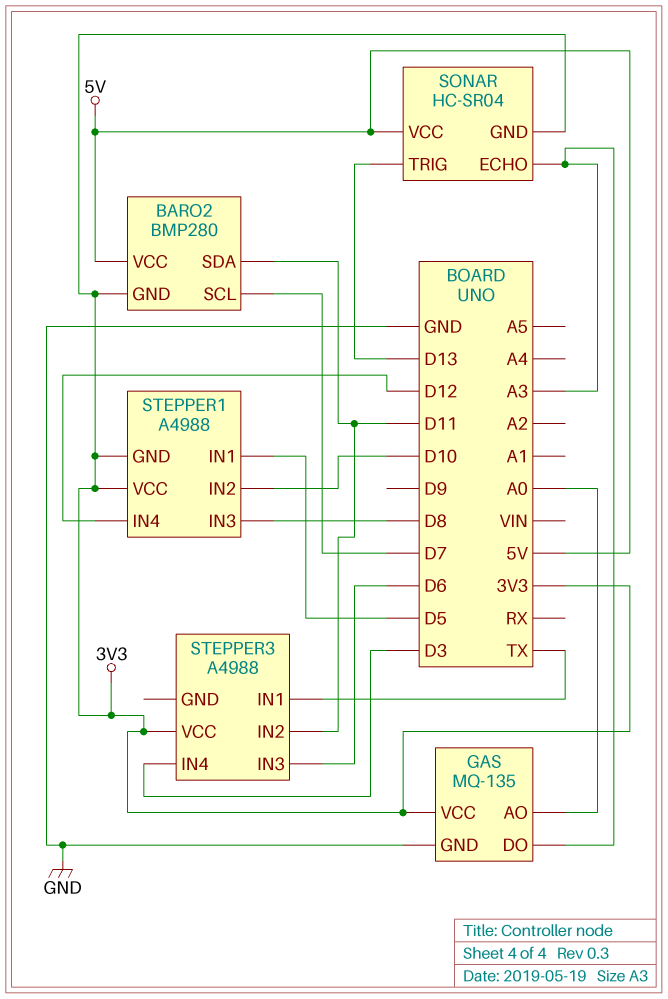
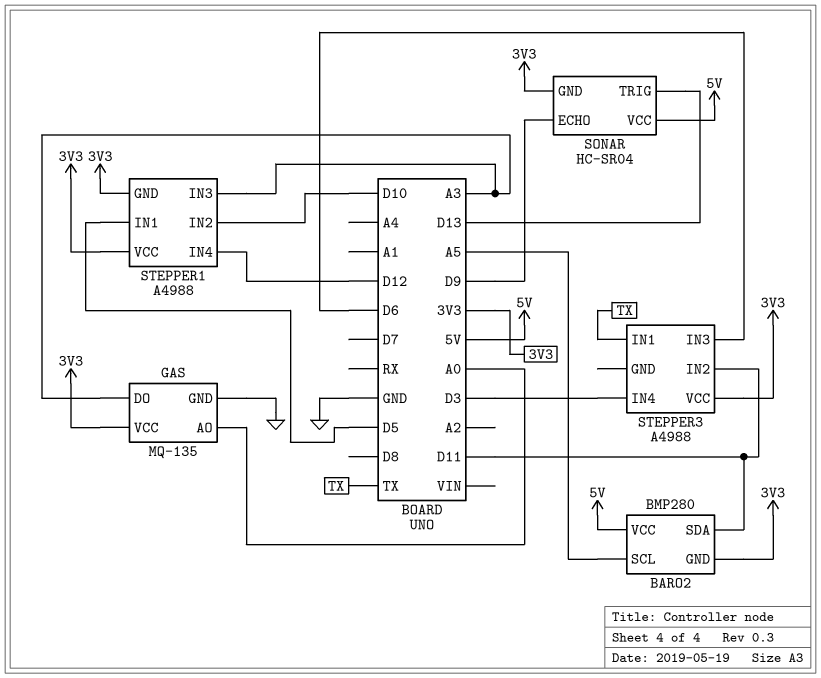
BARO2 pin SCL: D7 -> A5
SONAR pin ECHO: A3 -> D9
STEPPER1 pin IN3: D8 -> A3

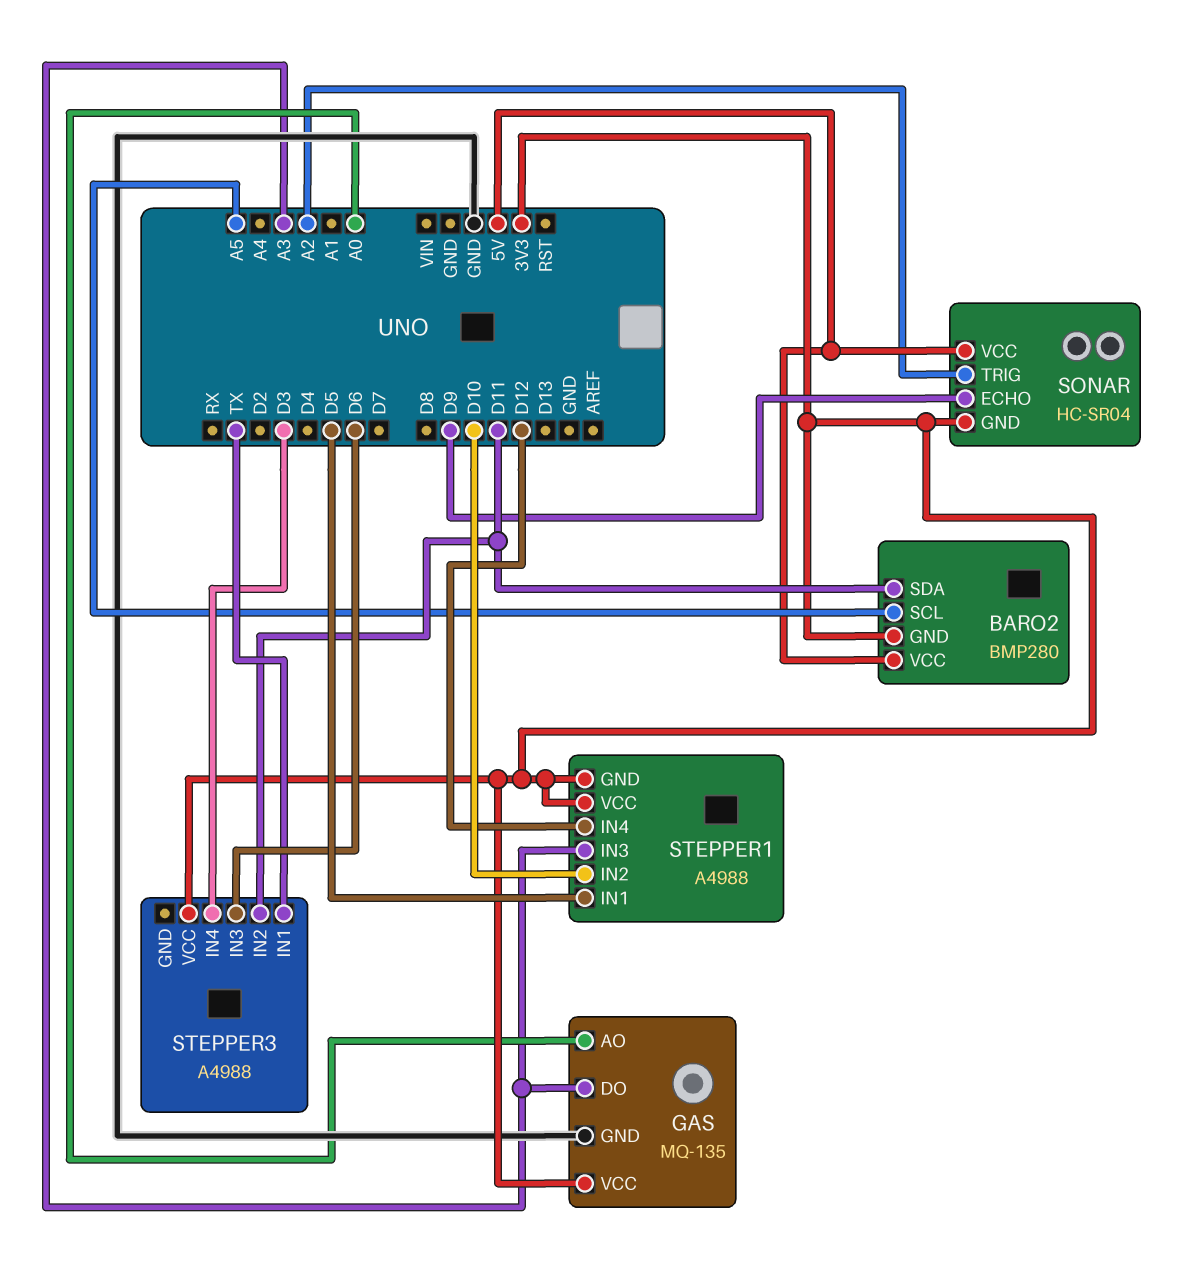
SONAR pin TRIG: D13 -> A2

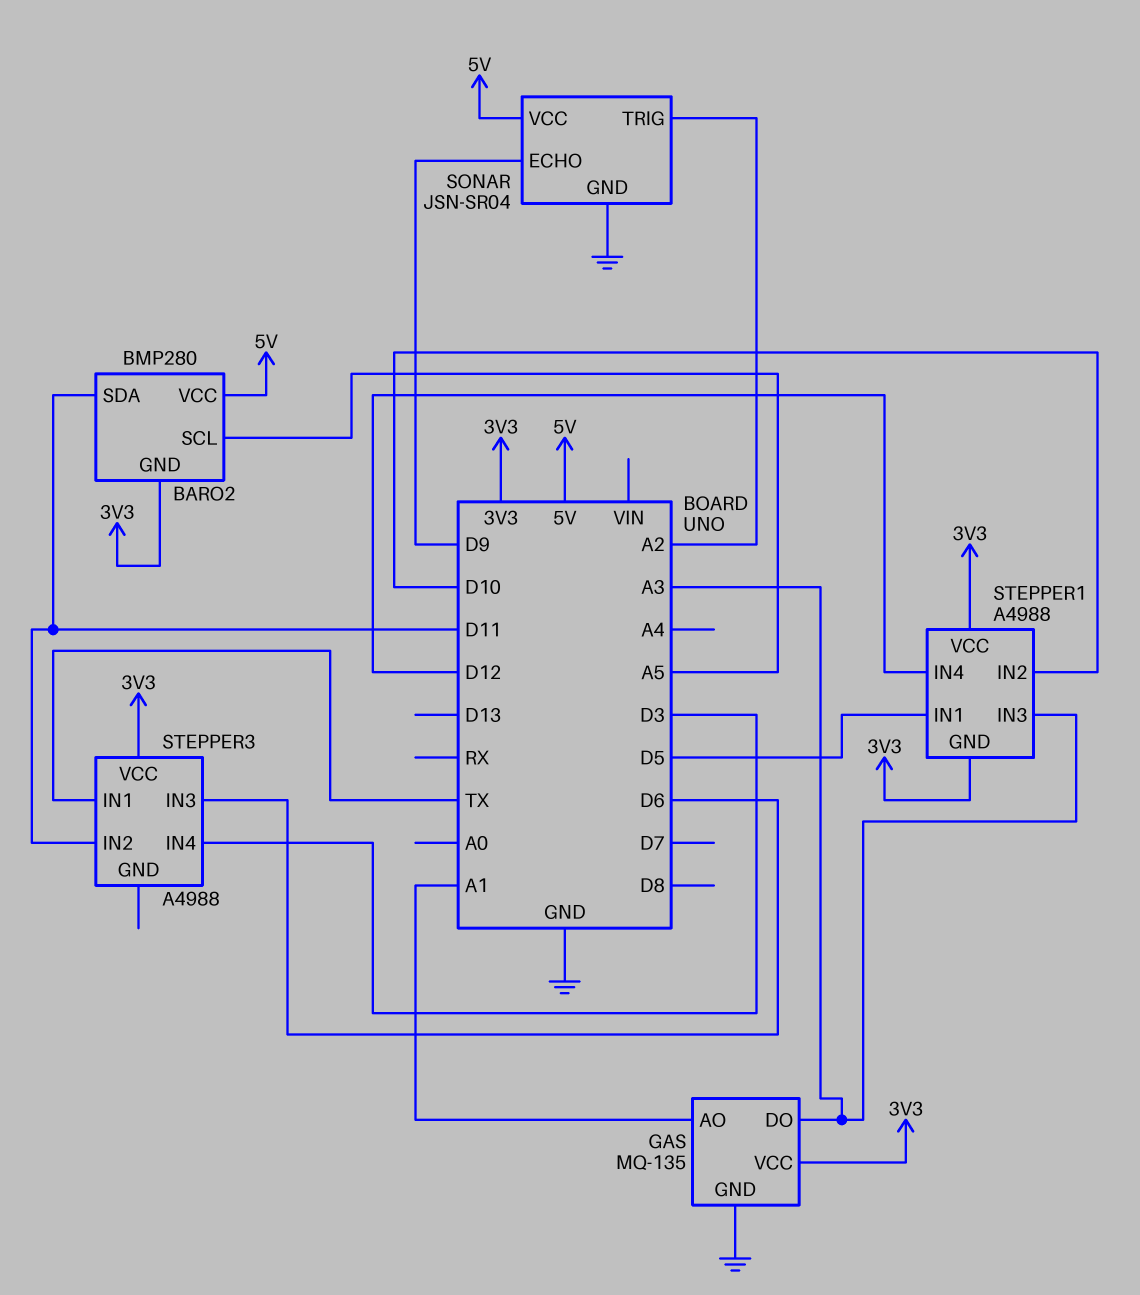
GAS pin AO: A0 -> A1
SONAR: HC-SR04 -> JSN-SR04
SONAR pin GND: 3V3 -> GND

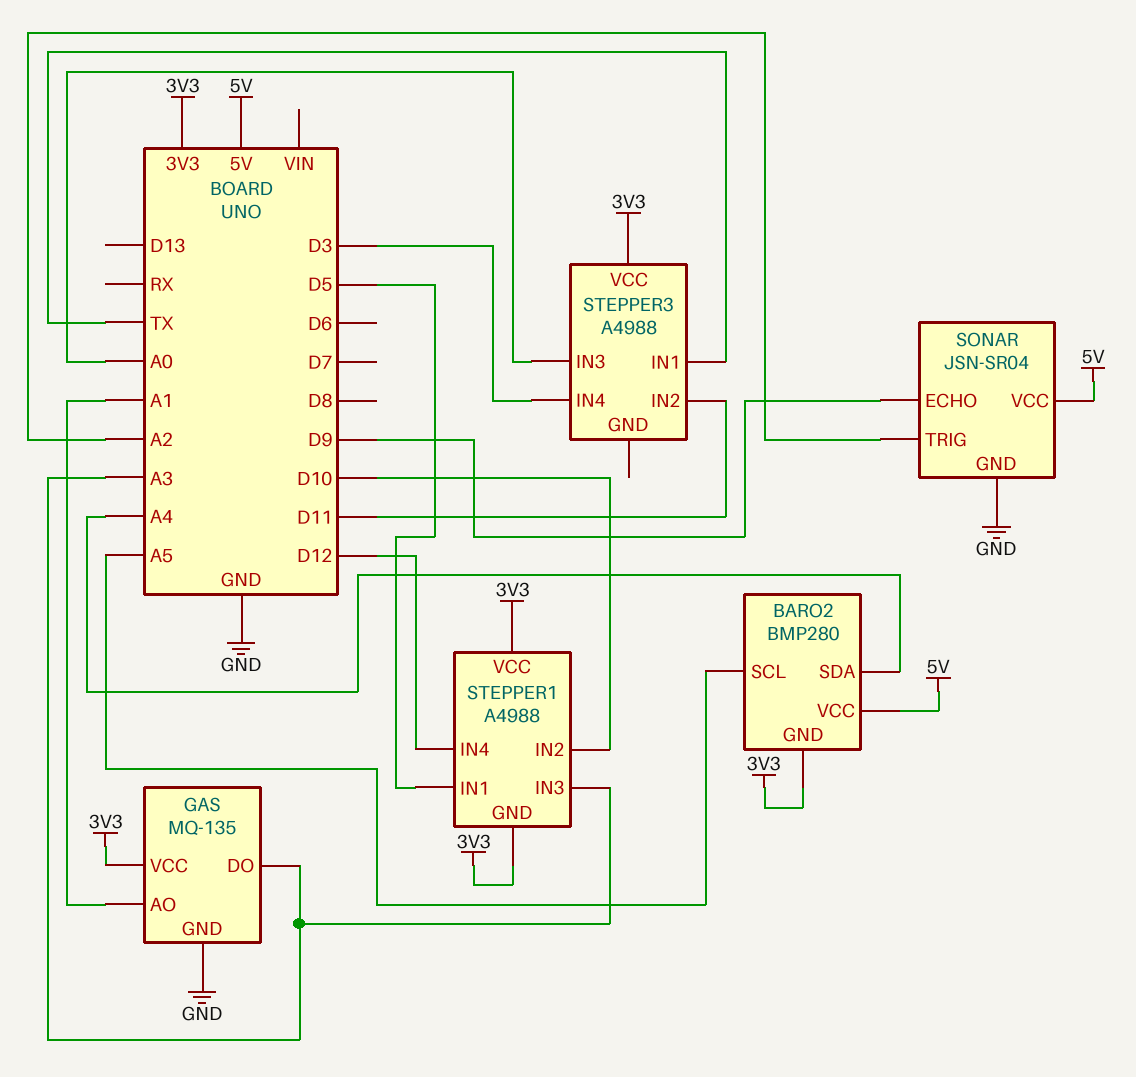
BARO2 pin SDA: D11 -> A4
STEPPER3 pin IN3: D6 -> A0

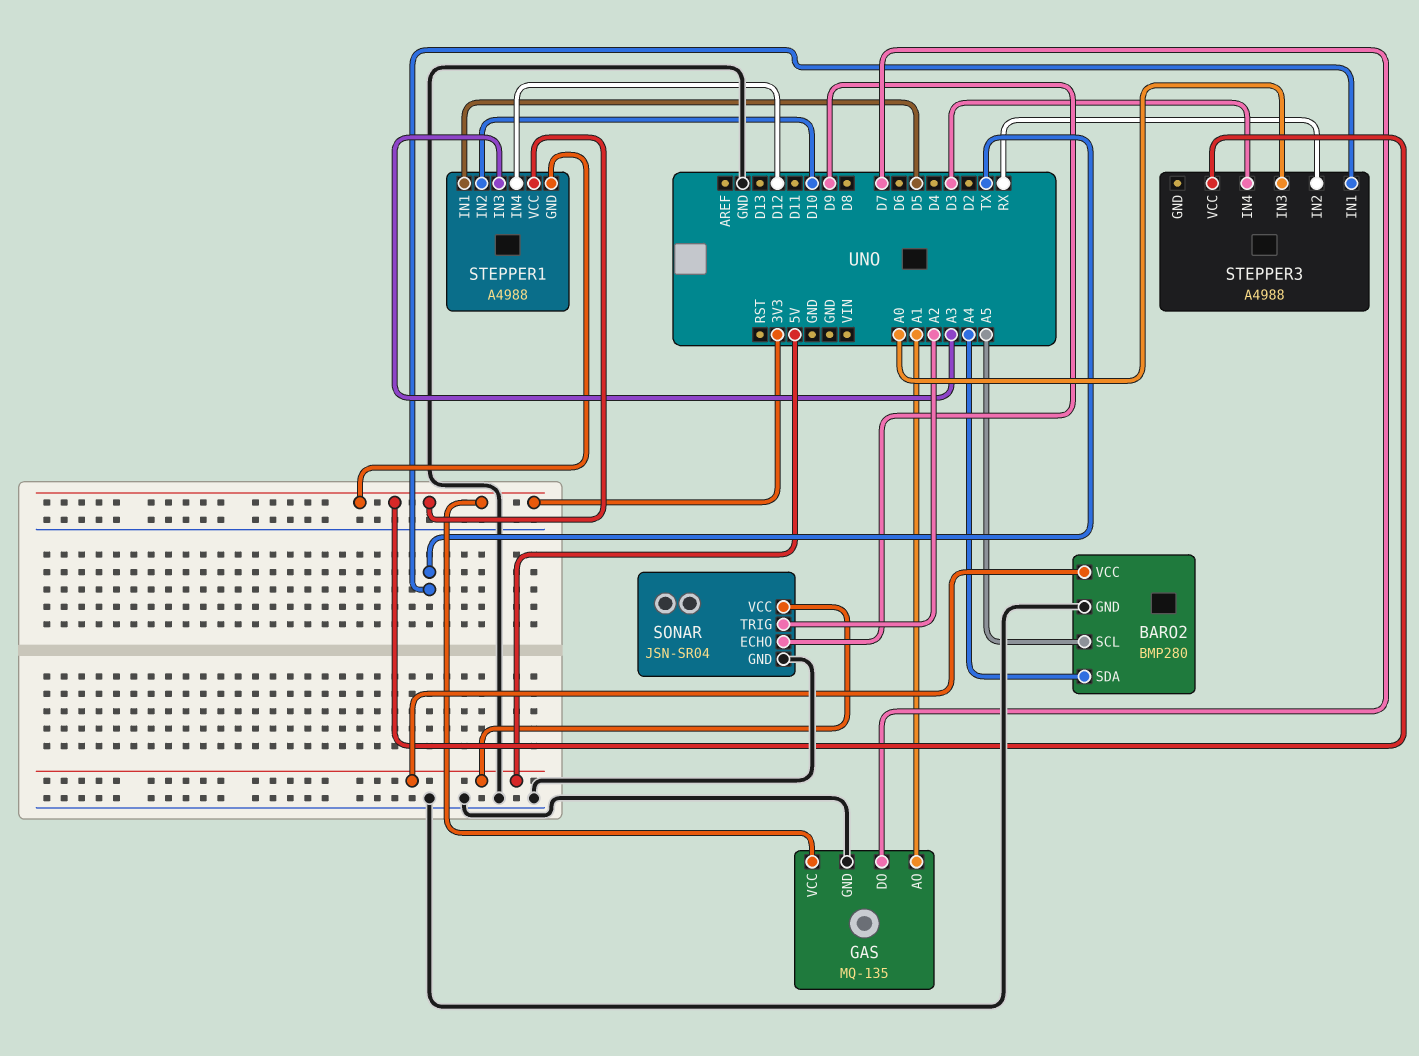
BARO2 pin GND: 3V3 -> GND
GAS pin DO: A3 -> D7
STEPPER3 pin IN2: D11 -> RX

